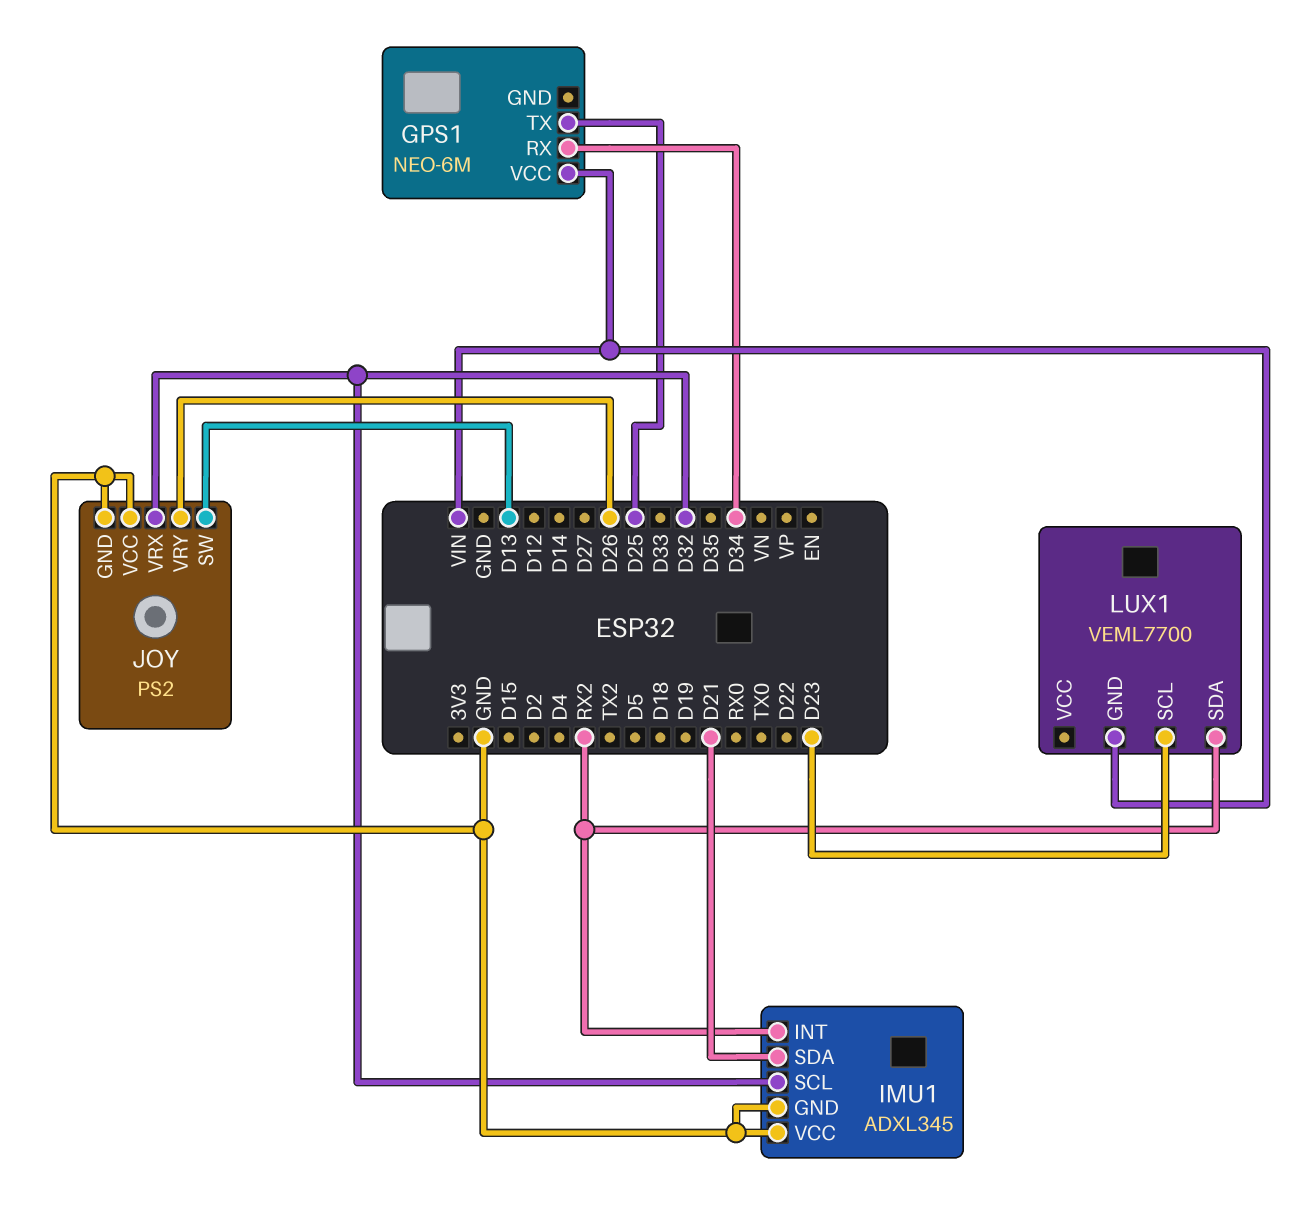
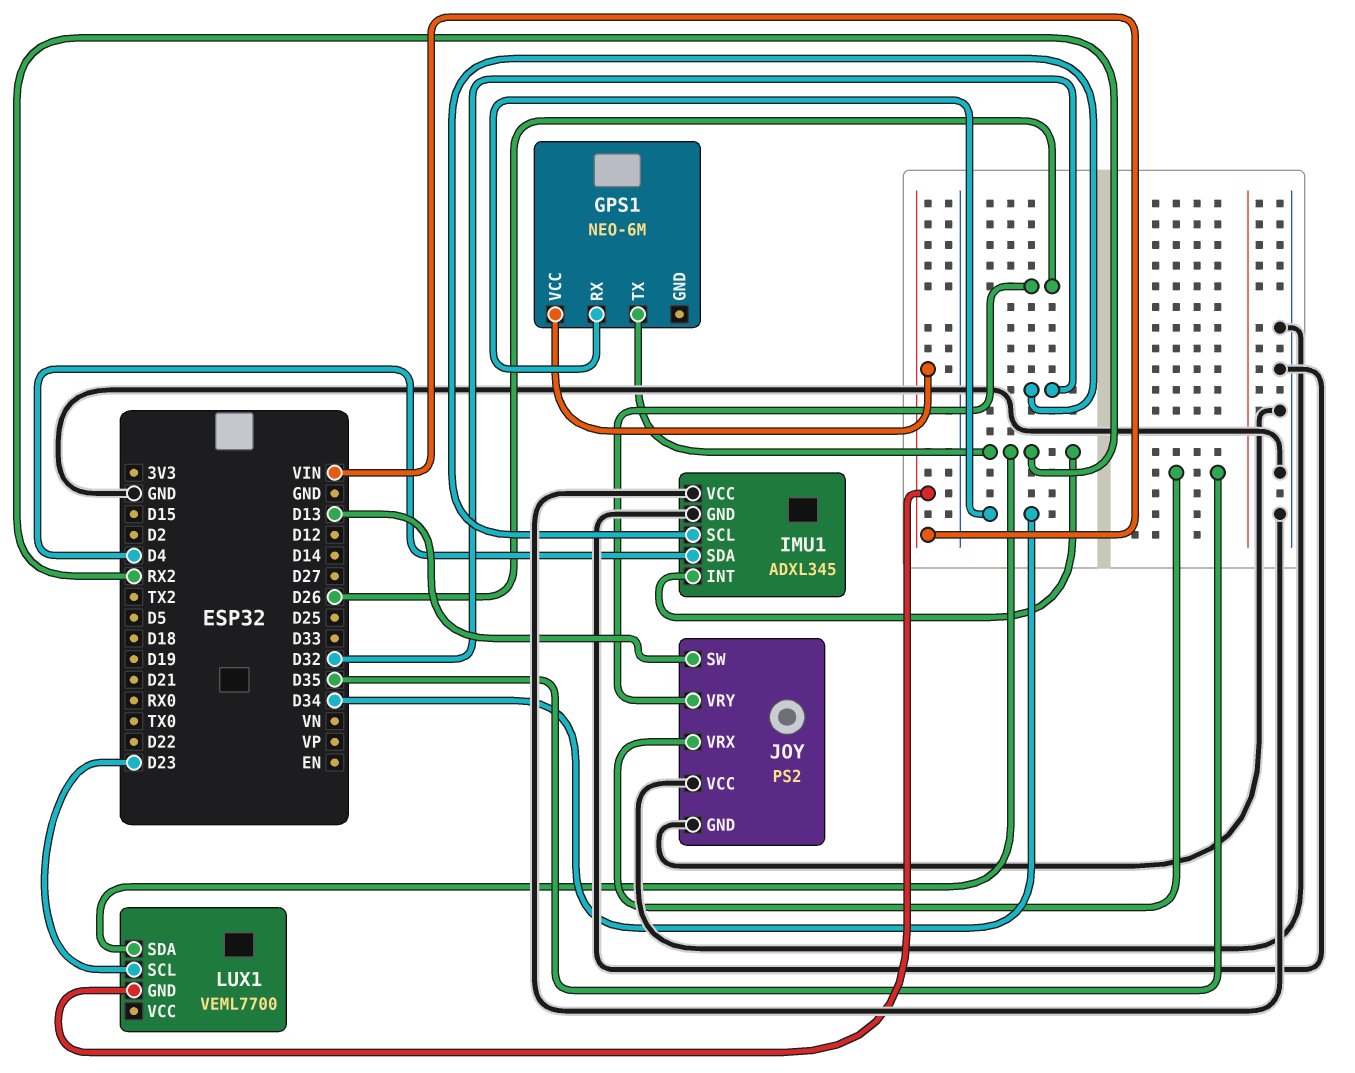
GPS1 pin TX: D25 -> RX2
IMU1 pin SDA: D21 -> D4
JOY pin VRX: D32 -> D35

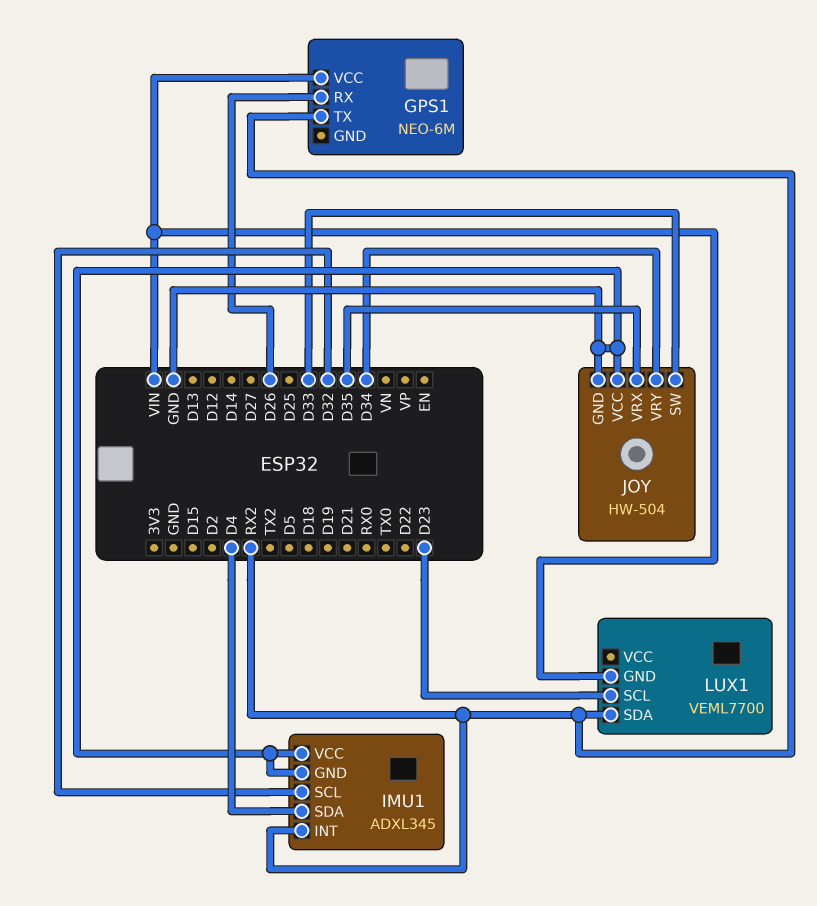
GPS1 pin RX: D34 -> D26
JOY: PS2 -> HW-504
JOY pin SW: D13 -> D33
JOY pin VRY: D26 -> D34

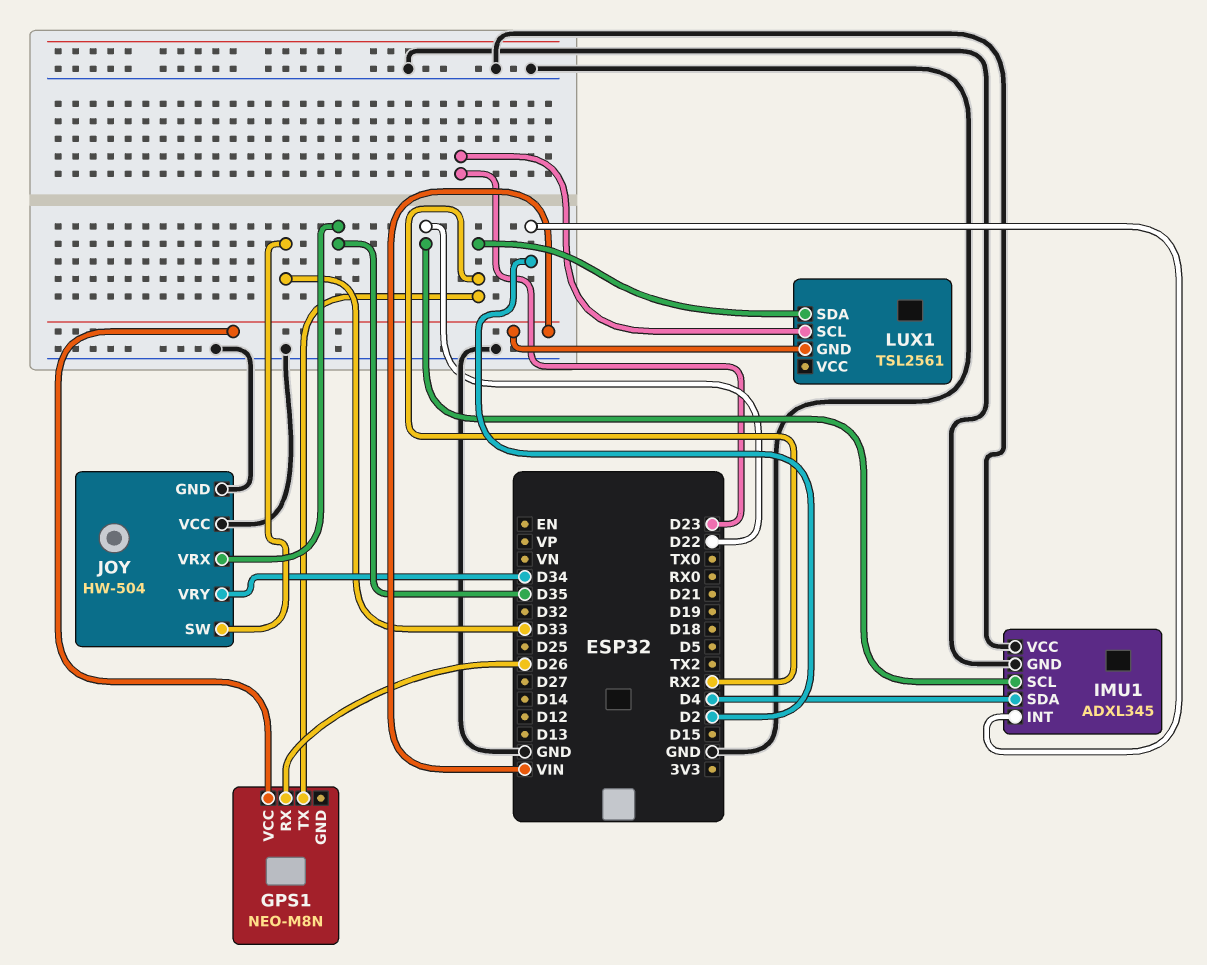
GPS1: NEO-6M -> NEO-M8N
IMU1 pin INT: RX2 -> D2
IMU1 pin SCL: D32 -> D22
LUX1: VEML7700 -> TSL2561

